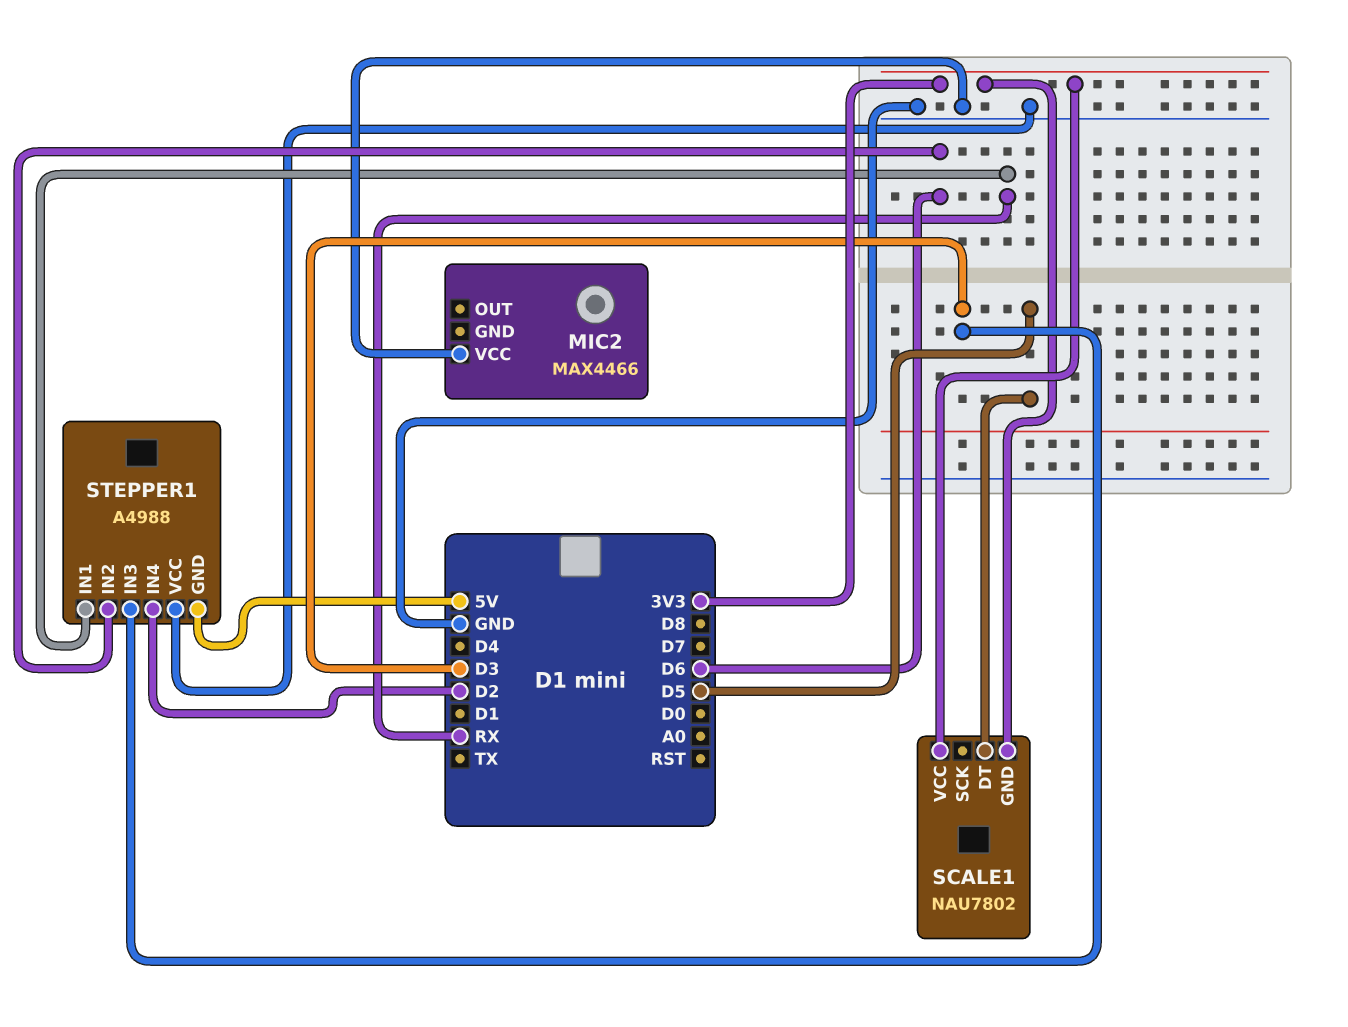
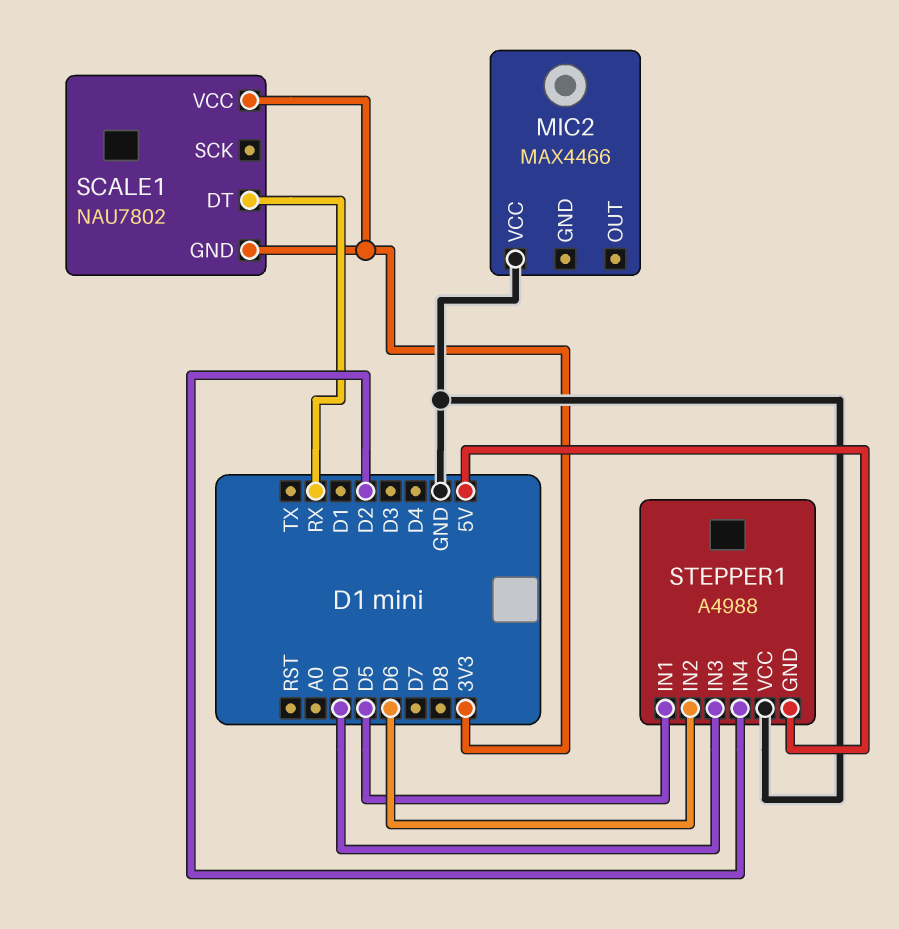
SCALE1 pin DT: D5 -> RX
STEPPER1 pin IN1: RX -> D5
STEPPER1 pin IN3: D3 -> D0

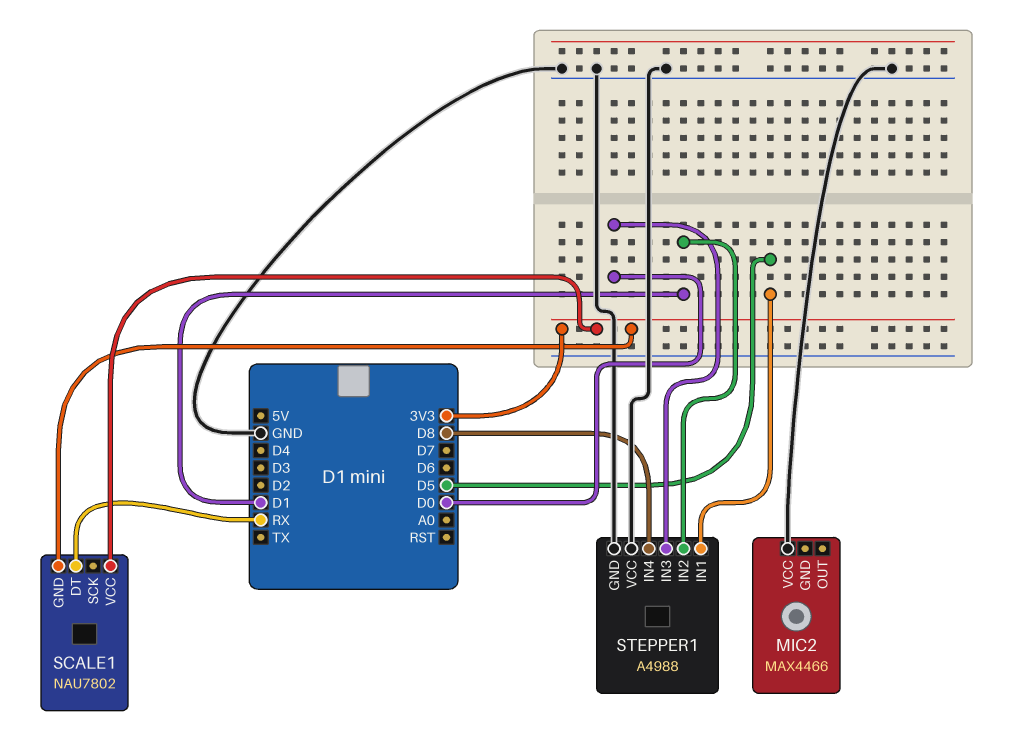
STEPPER1 pin GND: 5V -> GND
STEPPER1 pin IN2: D6 -> D1
STEPPER1 pin IN4: D2 -> D8

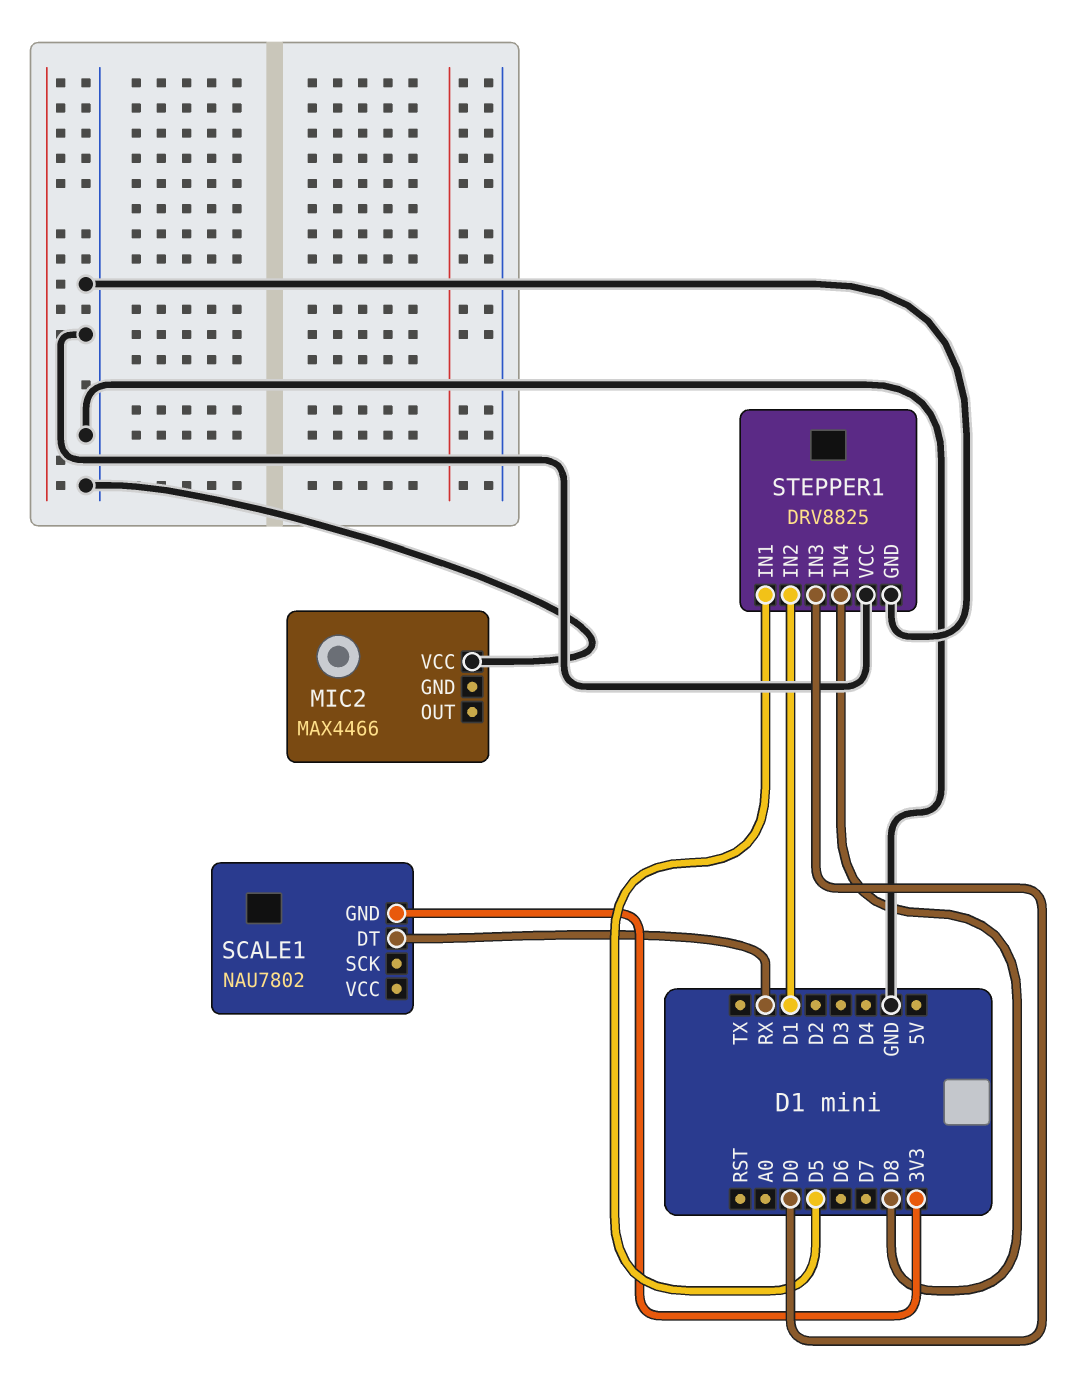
SCALE1 pin VCC: 3V3 -> none
STEPPER1: A4988 -> DRV8825

